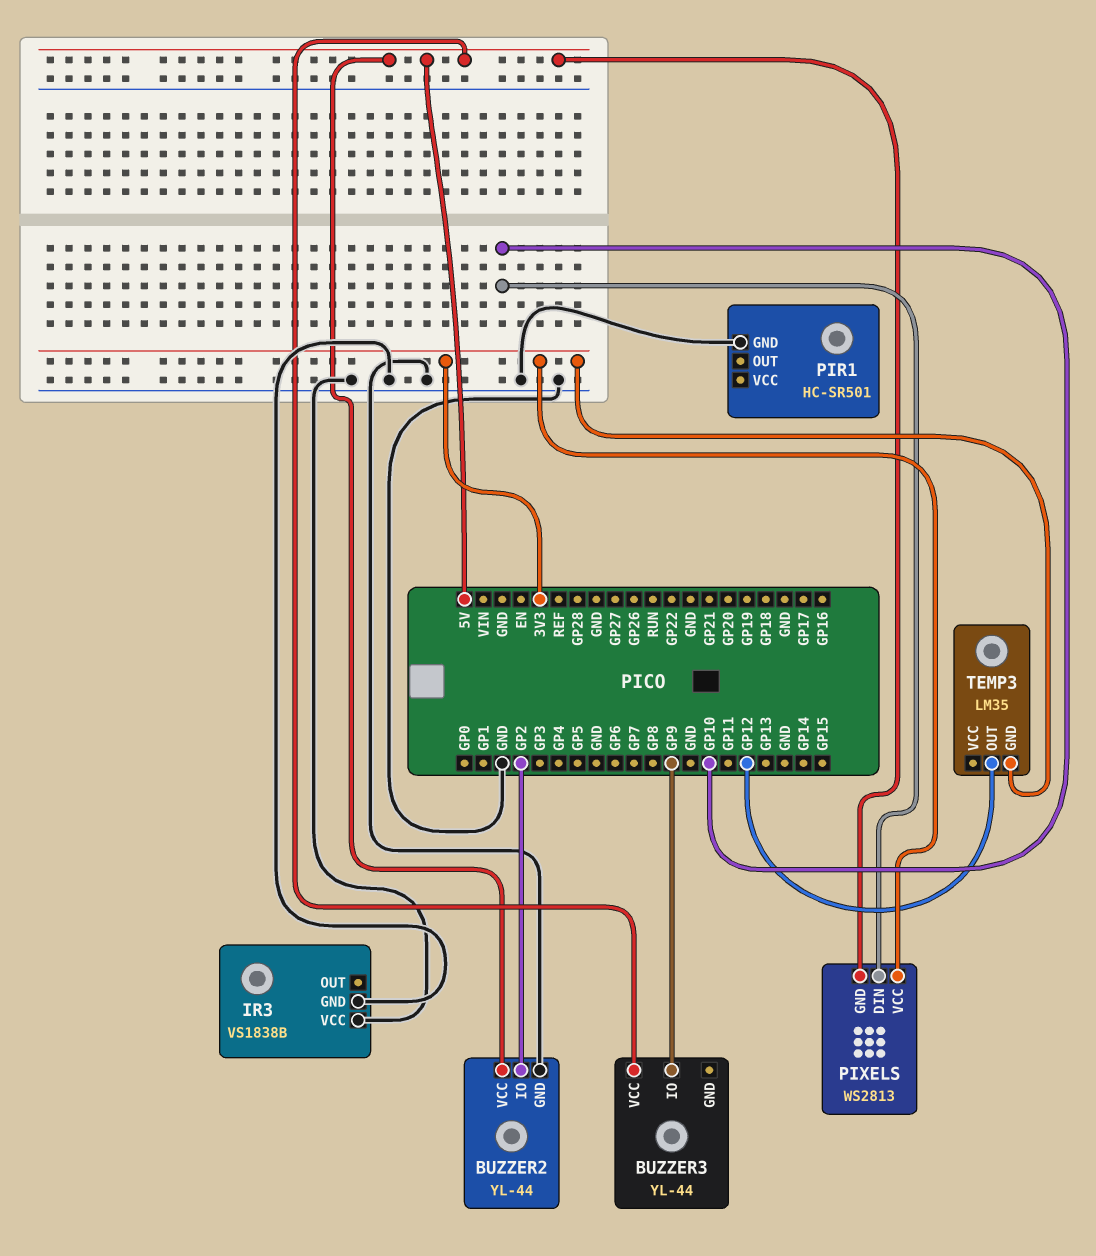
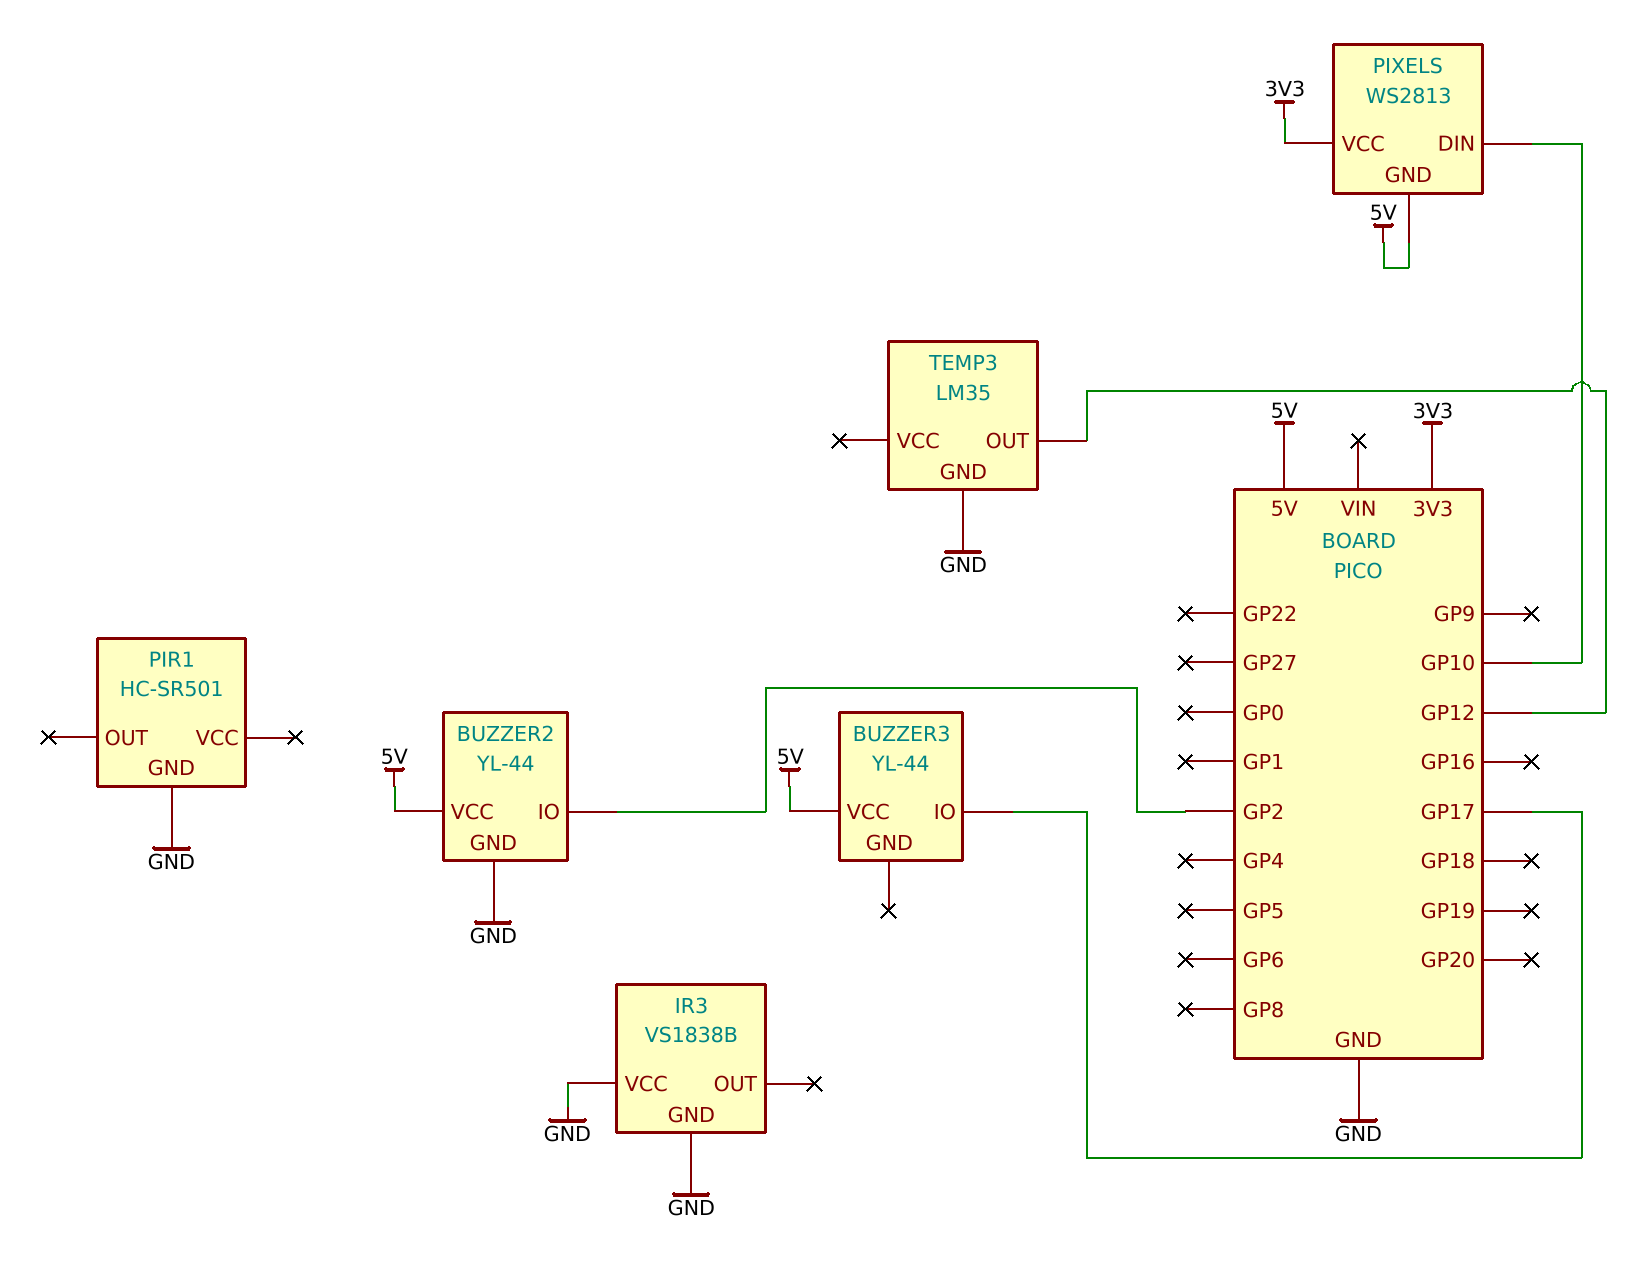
BUZZER3 pin IO: GP9 -> GP17
TEMP3 pin GND: 3V3 -> GND

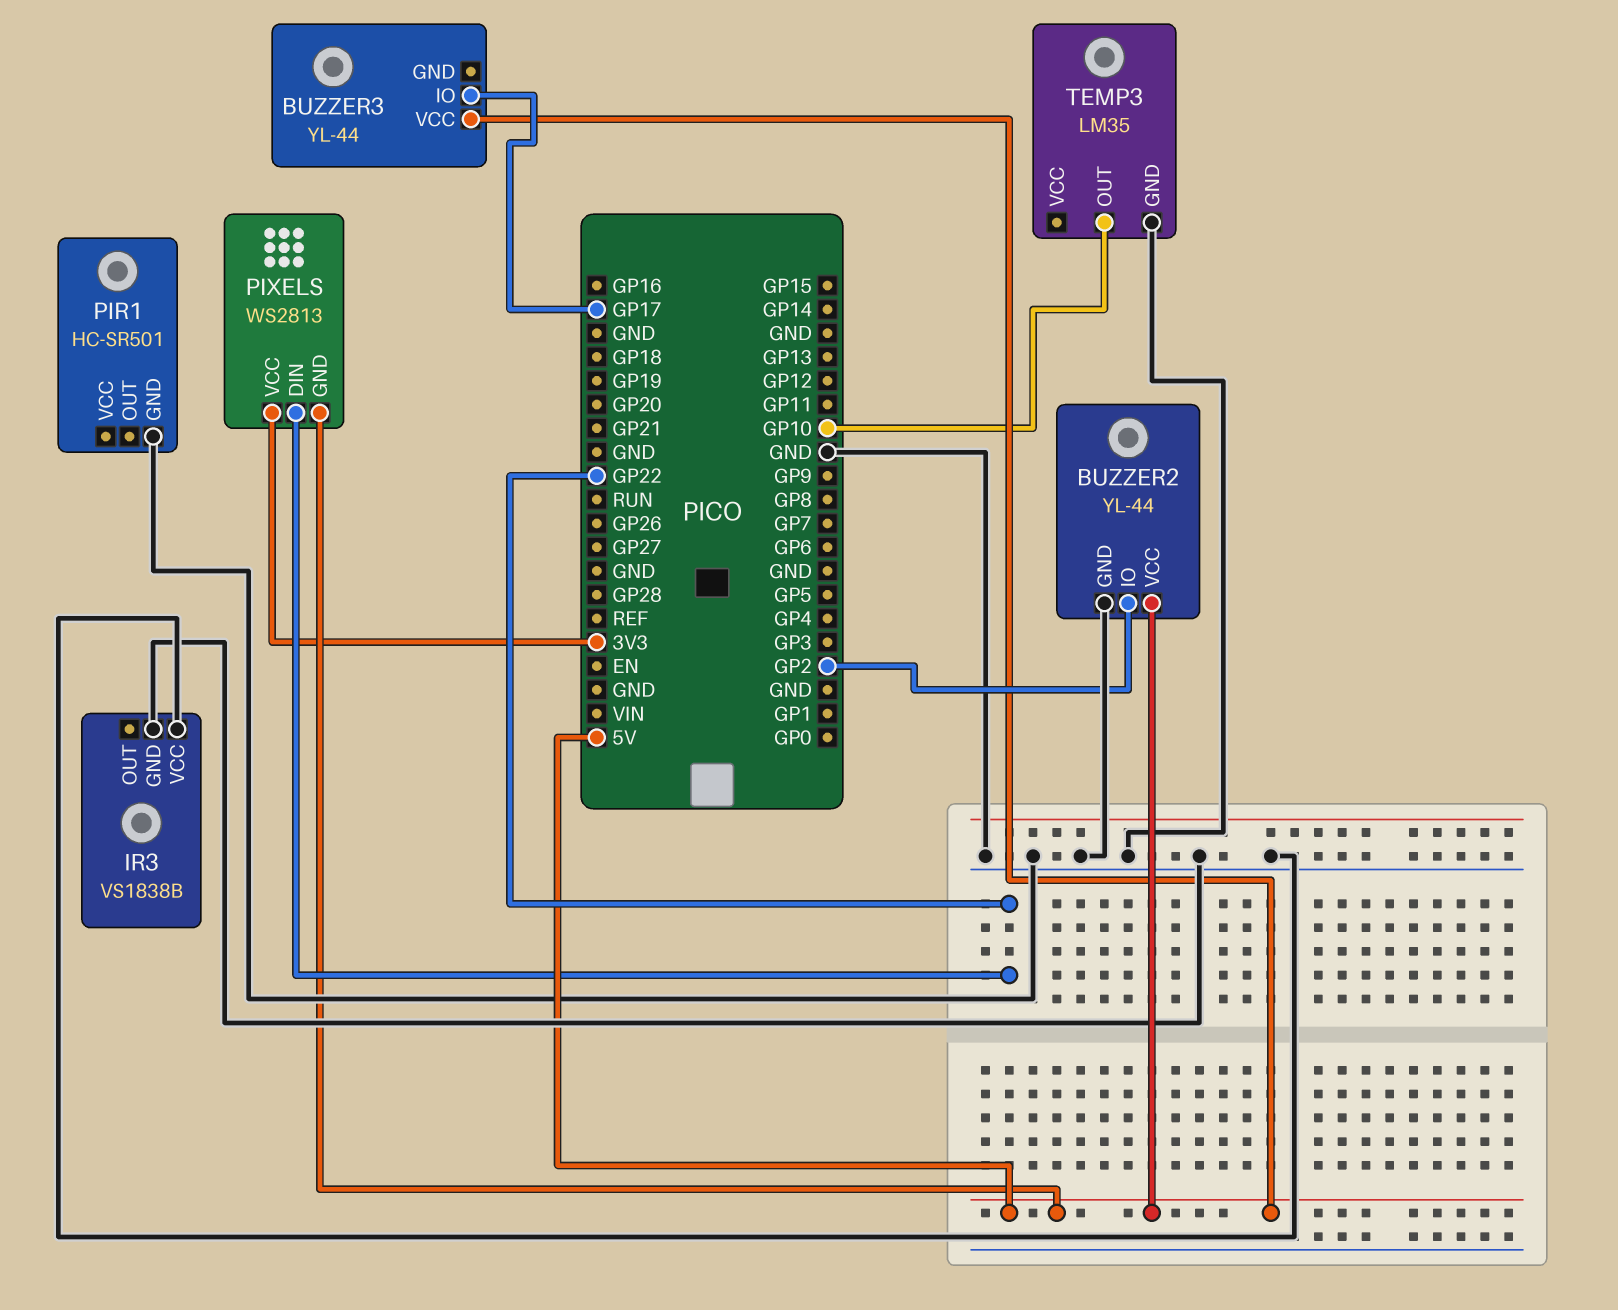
PIXELS pin DIN: GP10 -> GP22
TEMP3 pin OUT: GP12 -> GP10

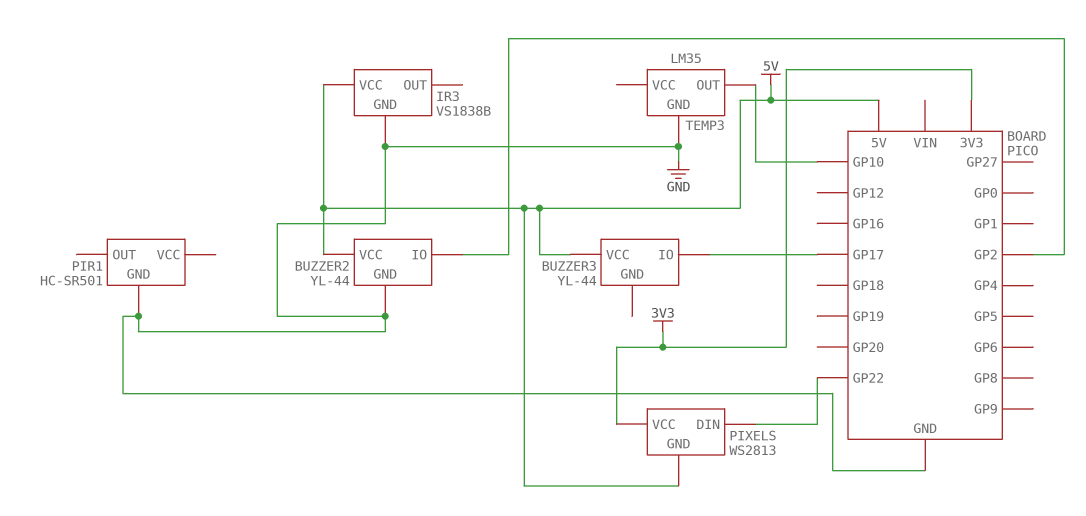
IR3 pin VCC: GND -> 5V

